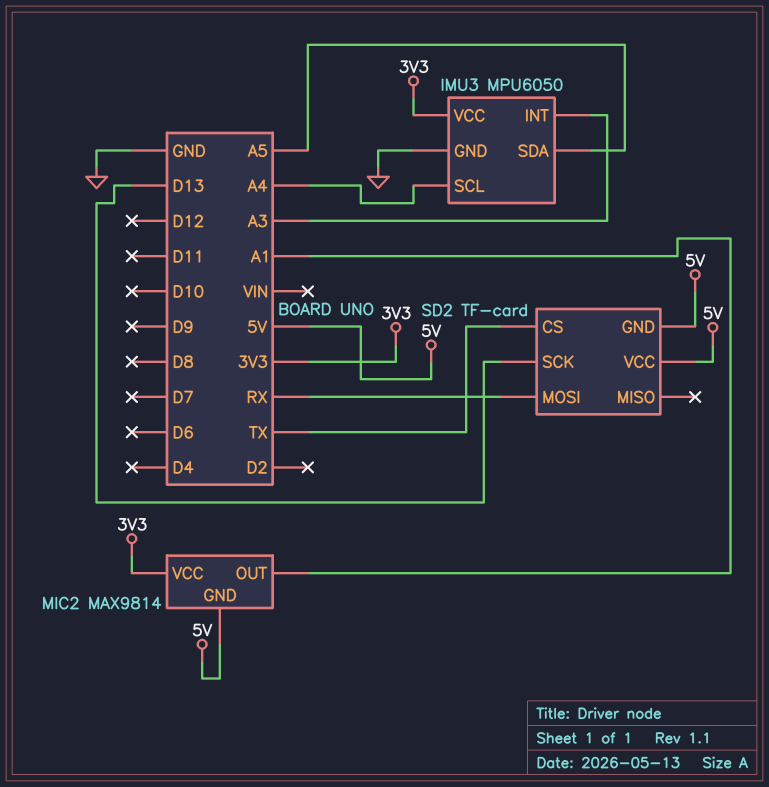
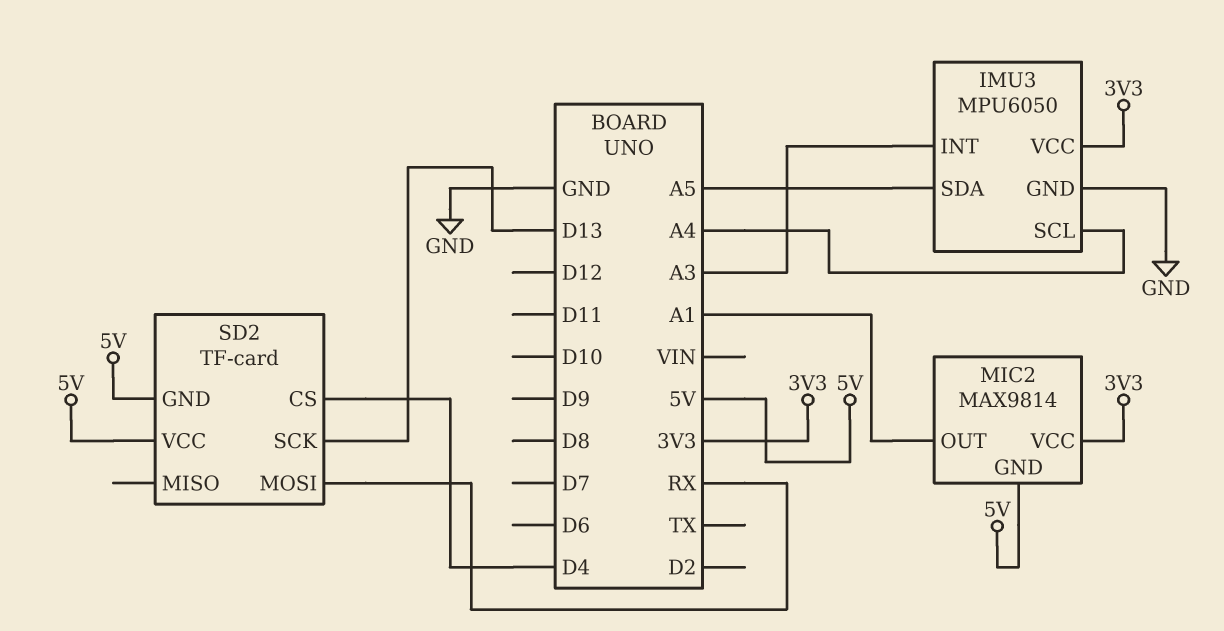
SD2 pin CS: TX -> D4

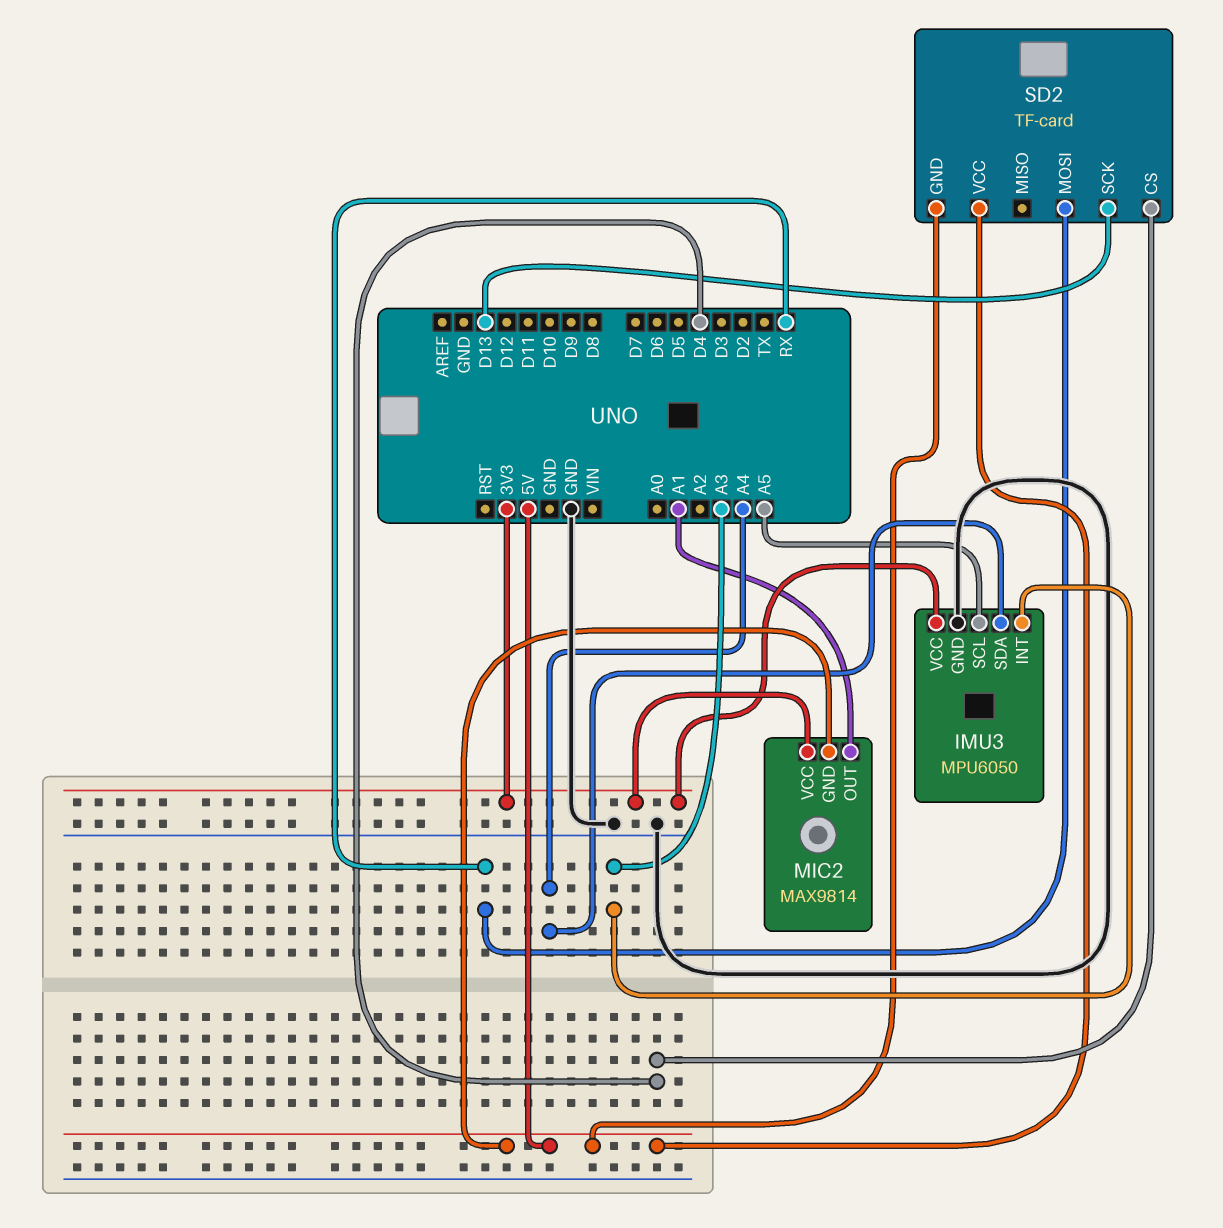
IMU3 pin SCL: A4 -> A5
IMU3 pin SDA: A5 -> A4

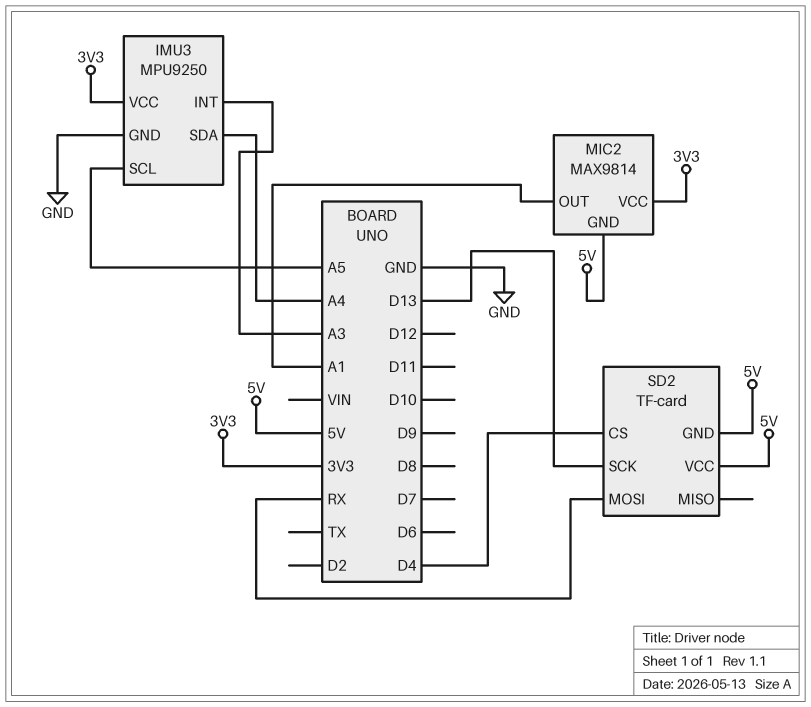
IMU3: MPU6050 -> MPU9250

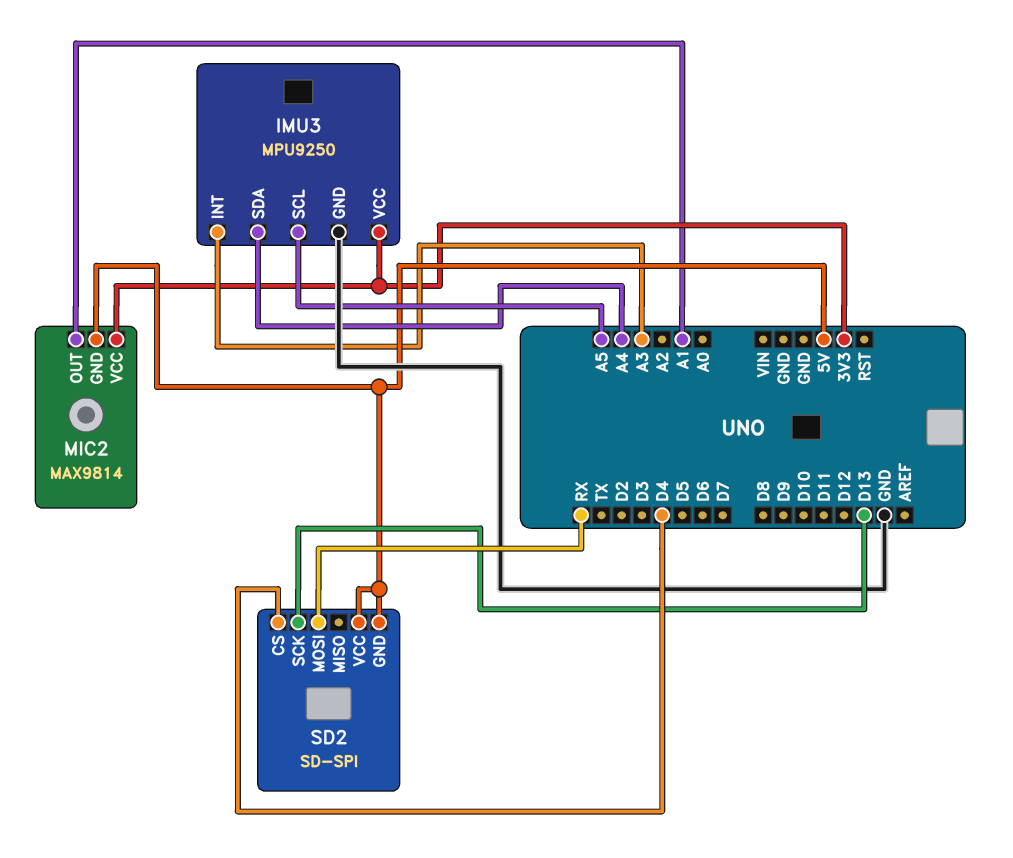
SD2: TF-card -> SD-SPI

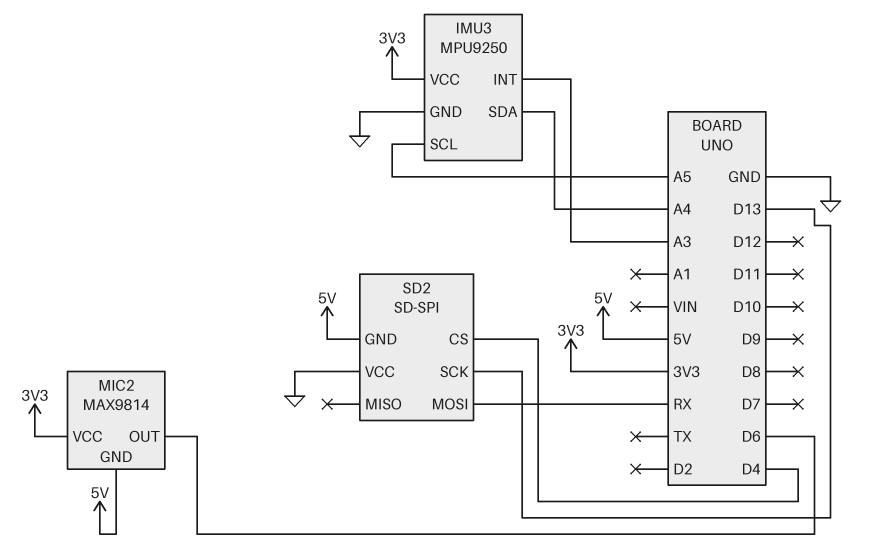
MIC2 pin OUT: A1 -> D6
SD2 pin VCC: 5V -> GND

